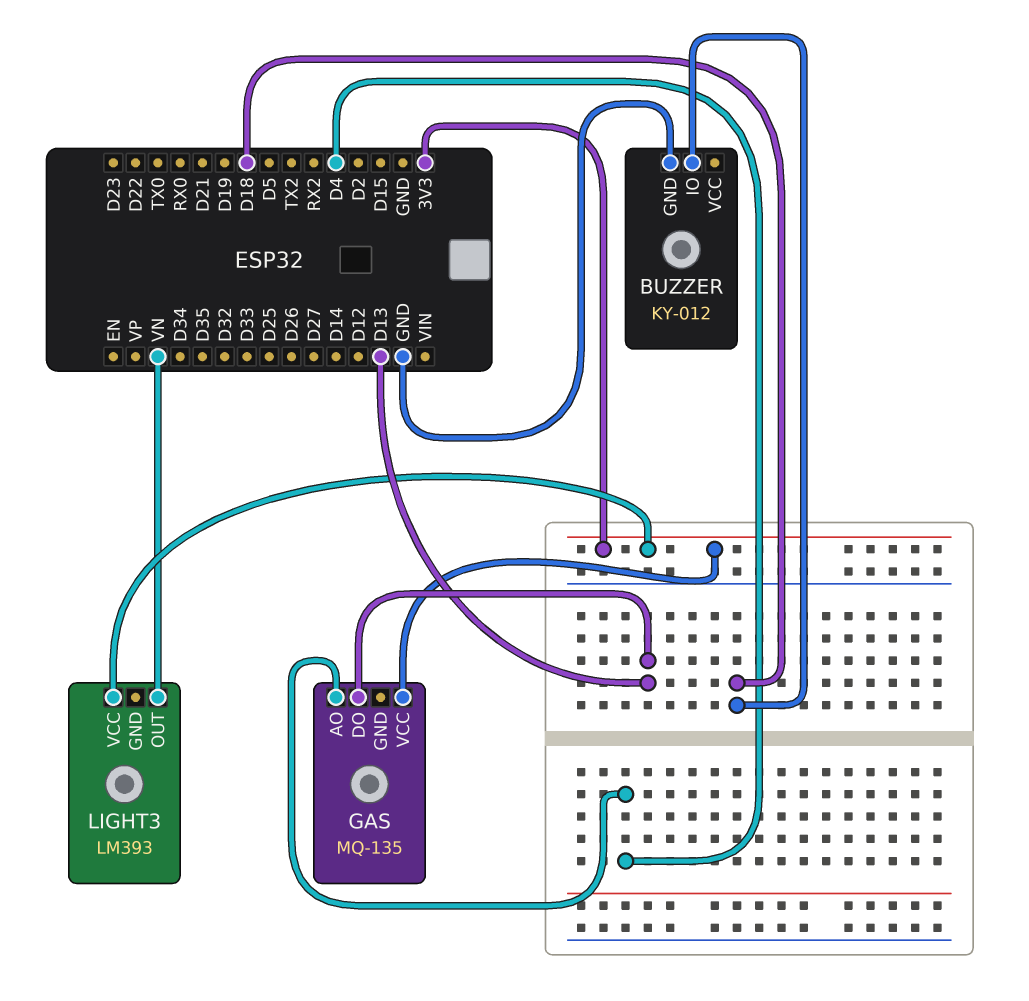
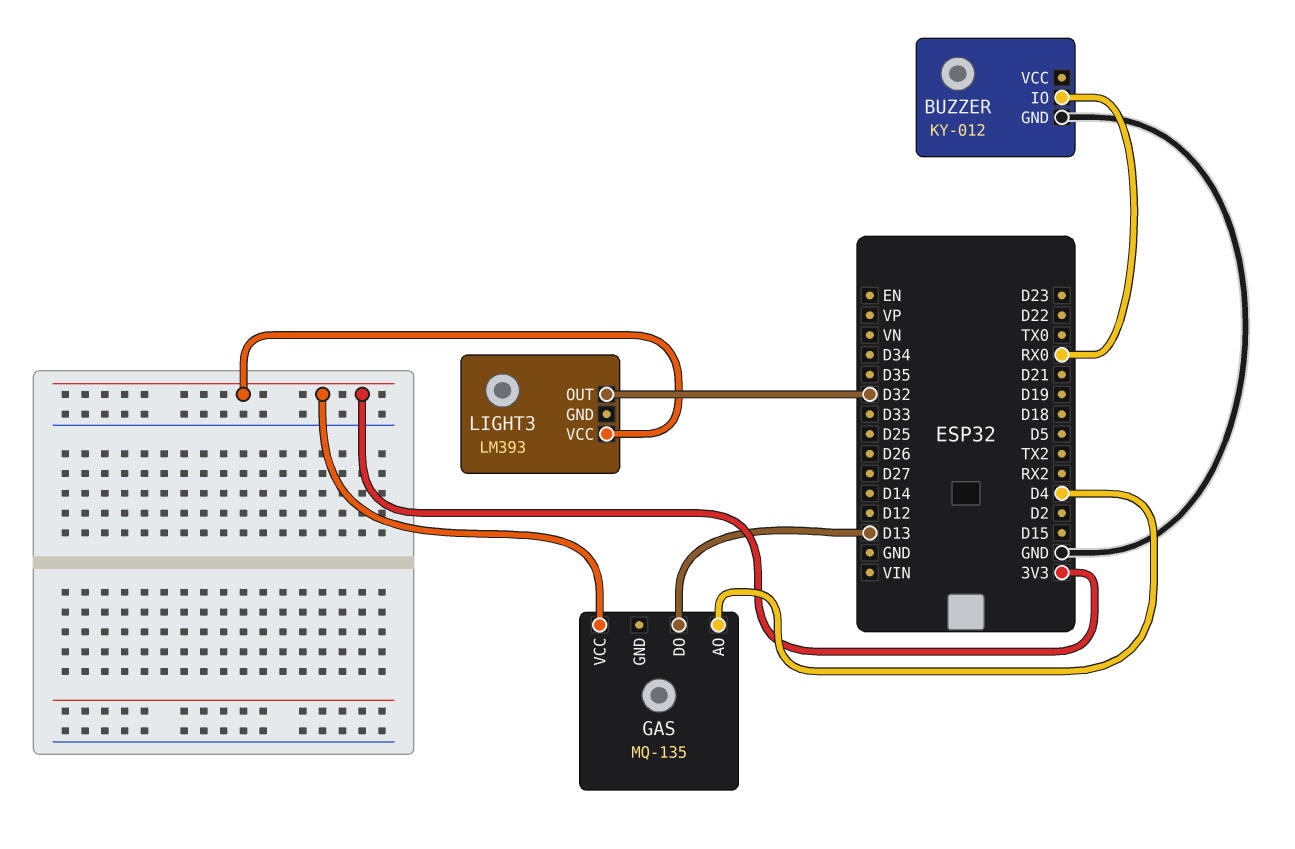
BUZZER pin IO: D18 -> RX0
LIGHT3 pin OUT: VN -> D32

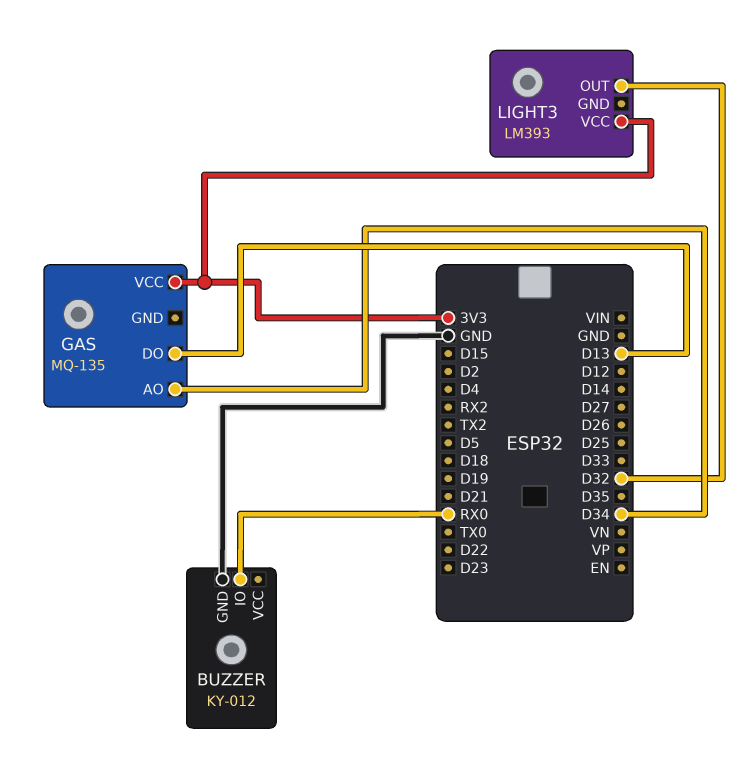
GAS pin AO: D4 -> D34

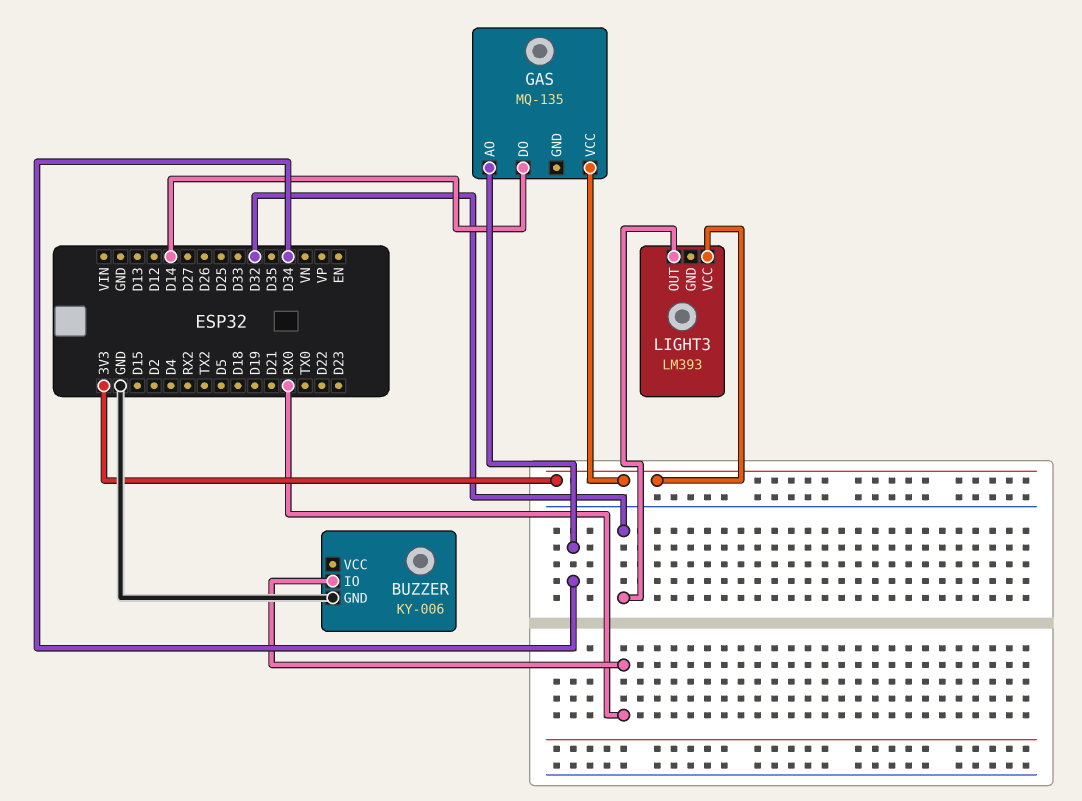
BUZZER: KY-012 -> KY-006
GAS pin DO: D13 -> D14

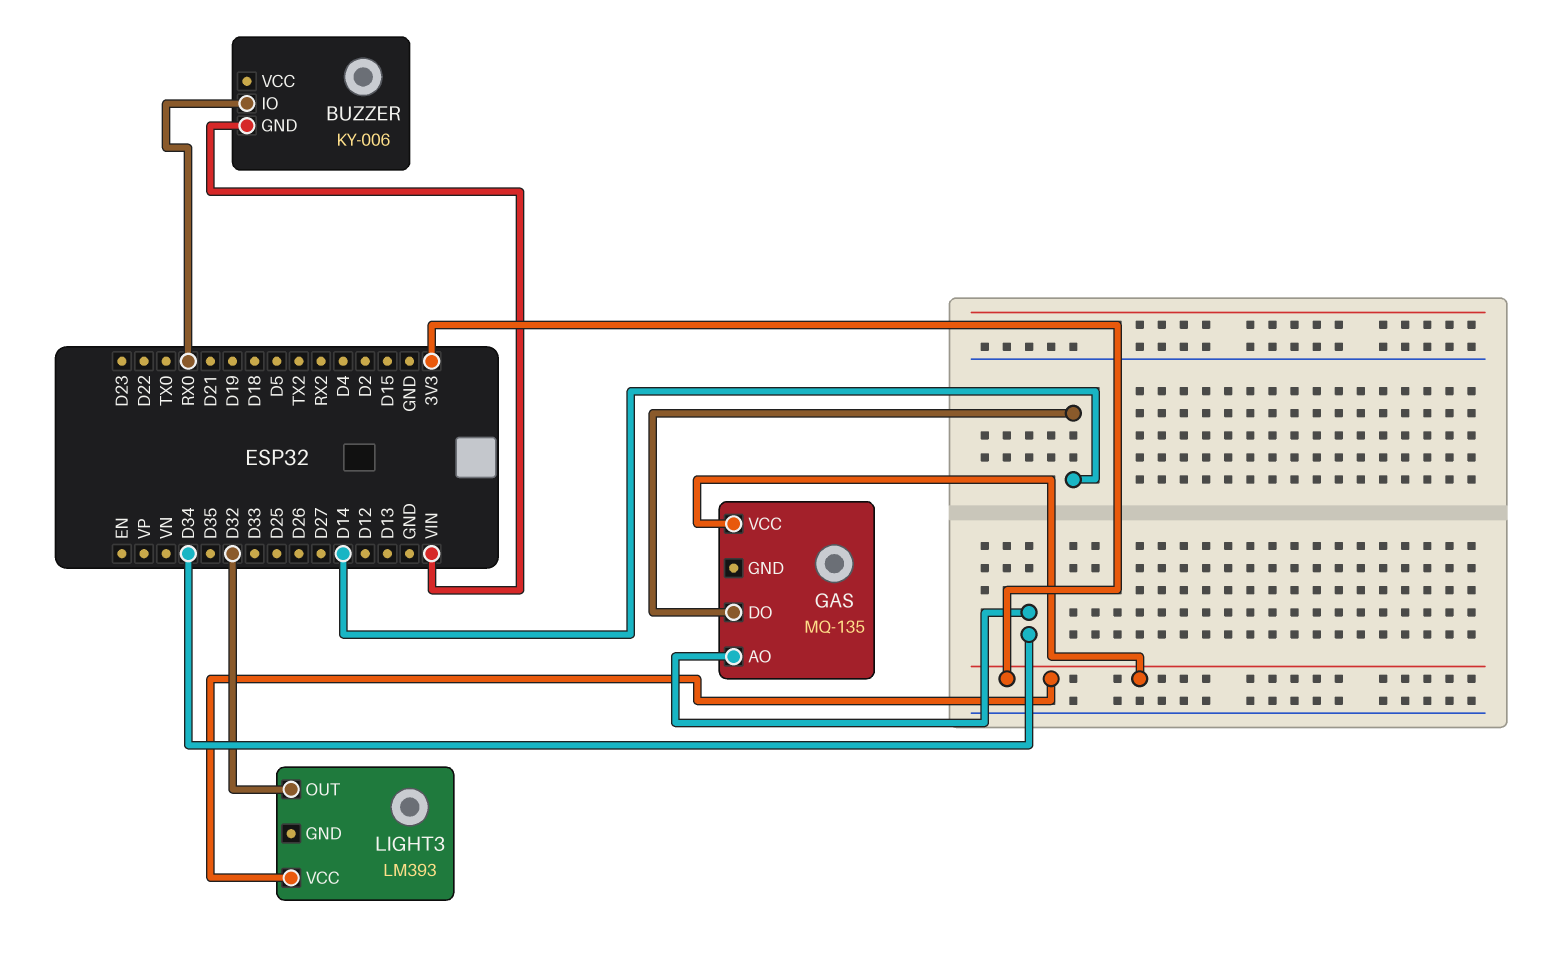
BUZZER pin GND: GND -> VIN

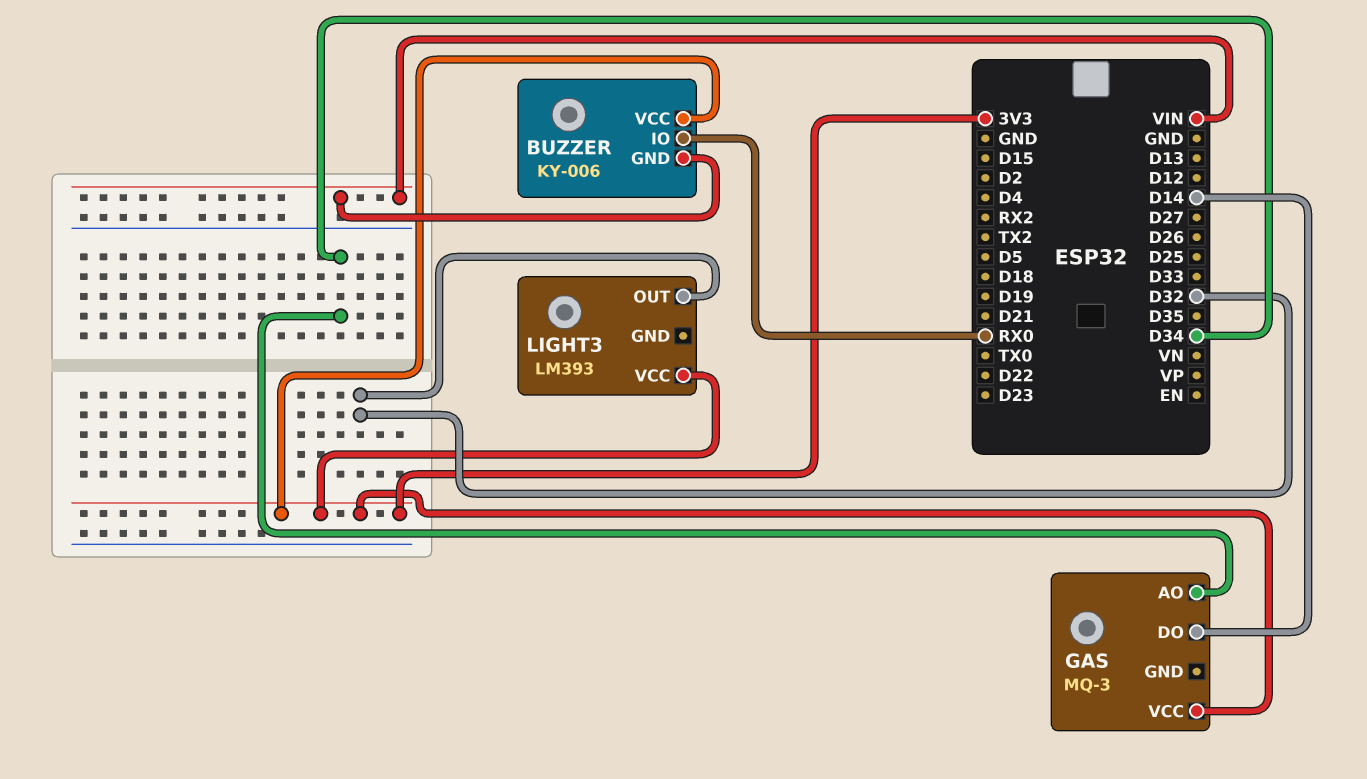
BUZZER pin VCC: none -> 3V3
GAS: MQ-135 -> MQ-3

